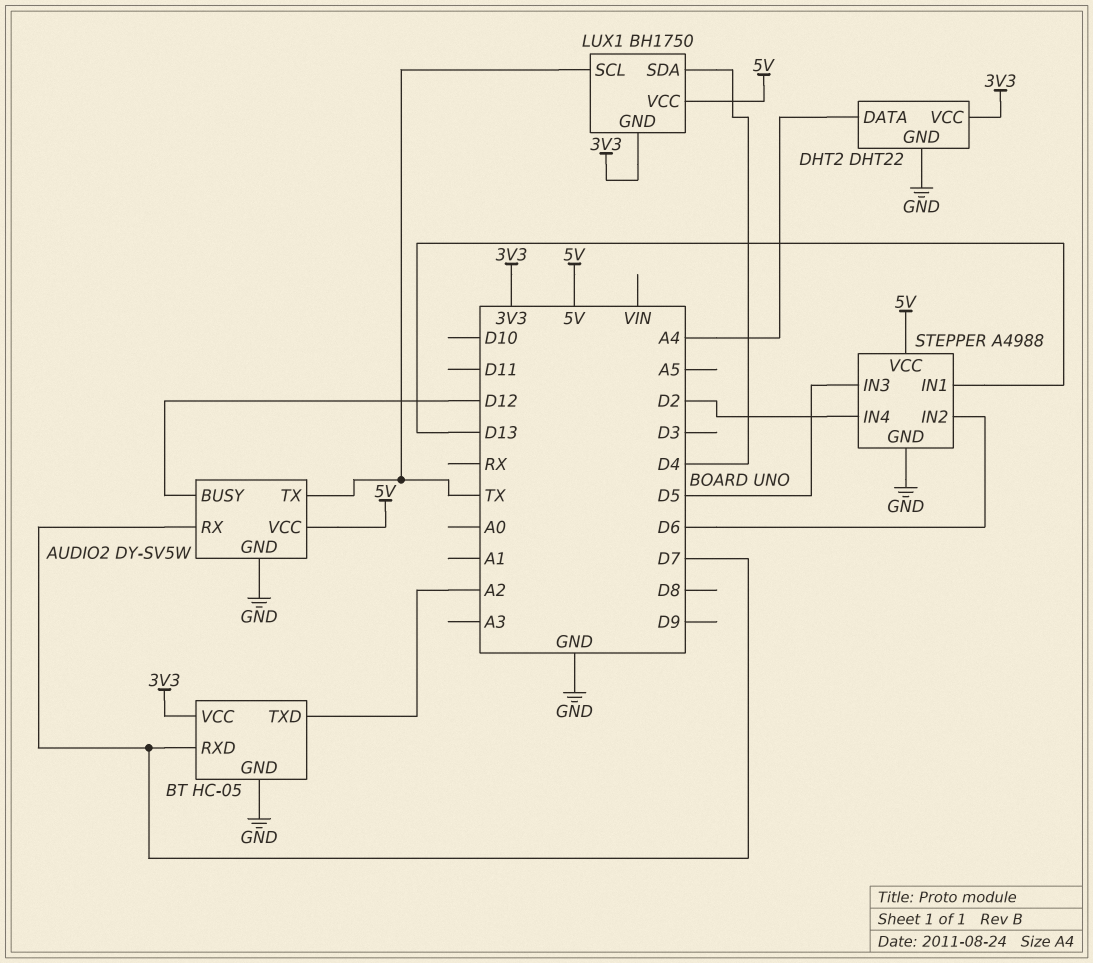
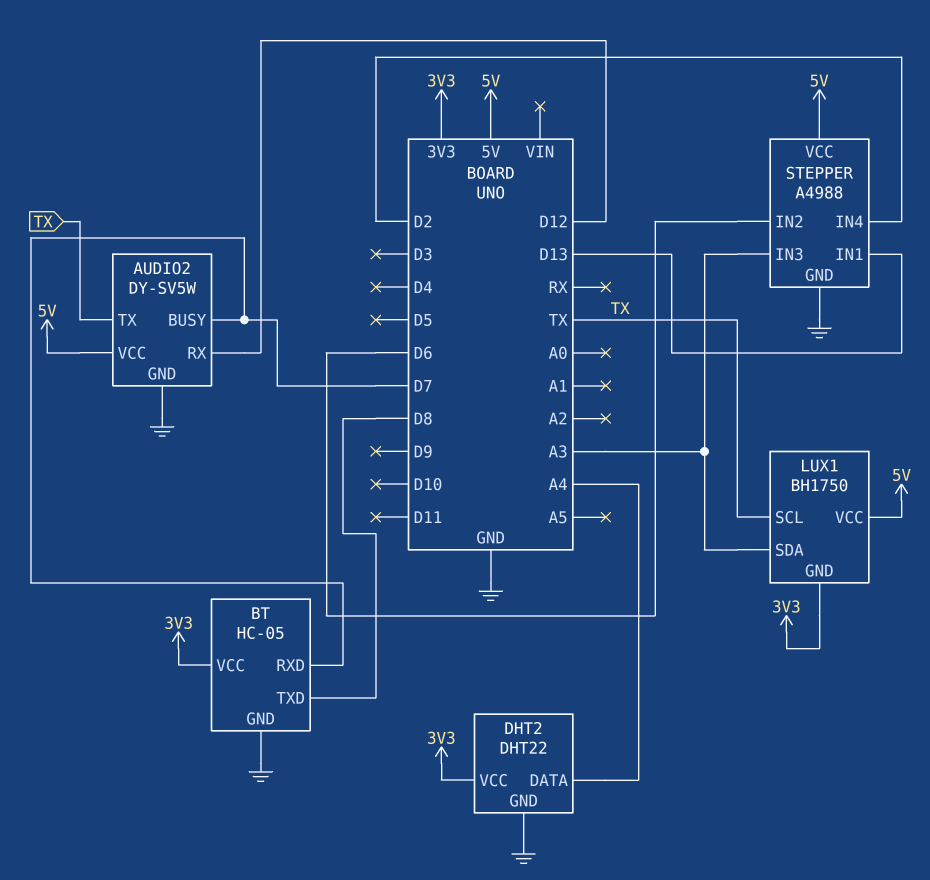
AUDIO2 pin BUSY: D12 -> D7
AUDIO2 pin RX: D7 -> D12
BT pin TXD: A2 -> D8
LUX1 pin SDA: D4 -> A3
STEPPER pin IN3: D5 -> A3

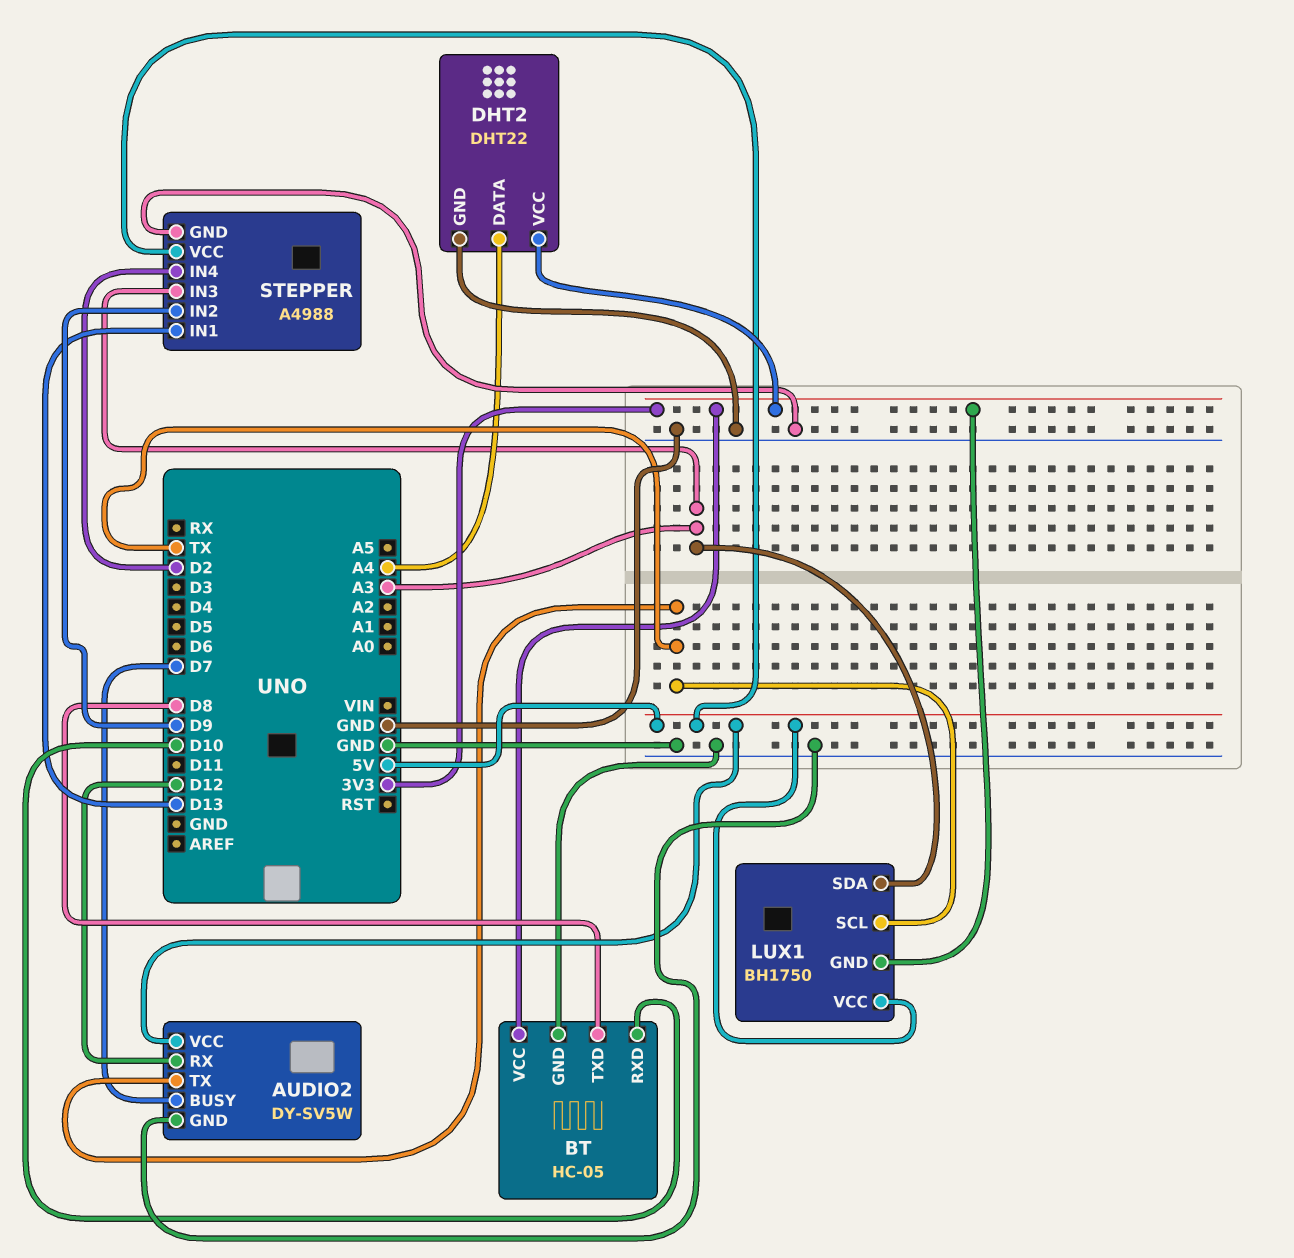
BT pin RXD: D7 -> D10
STEPPER pin IN2: D6 -> D9

